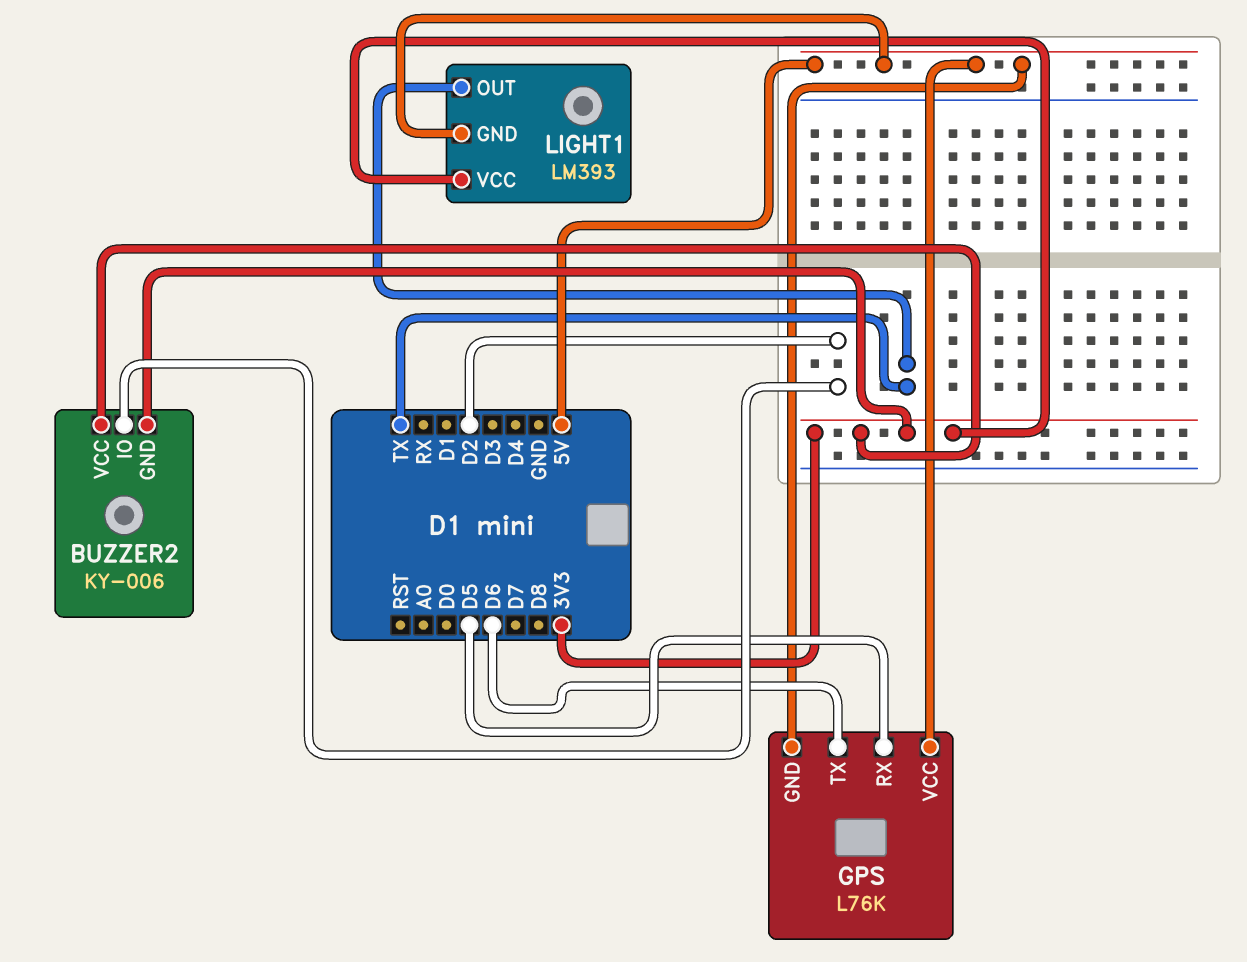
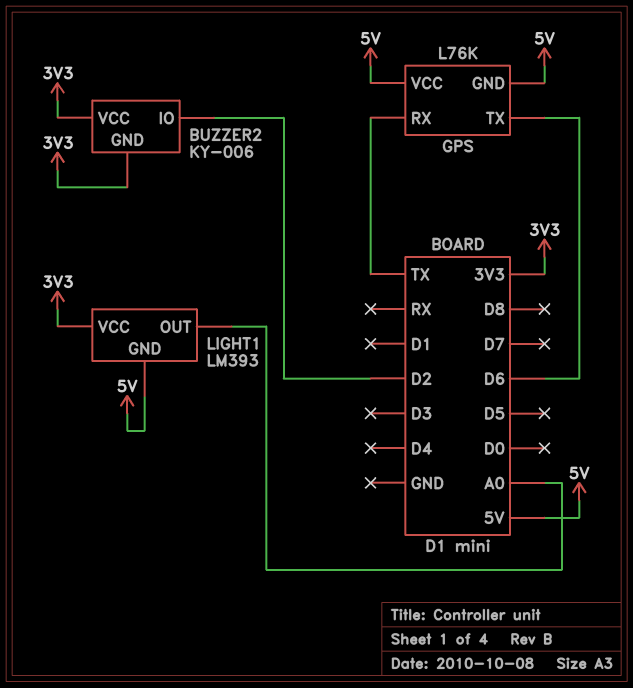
GPS pin RX: D5 -> TX
LIGHT1 pin OUT: TX -> A0

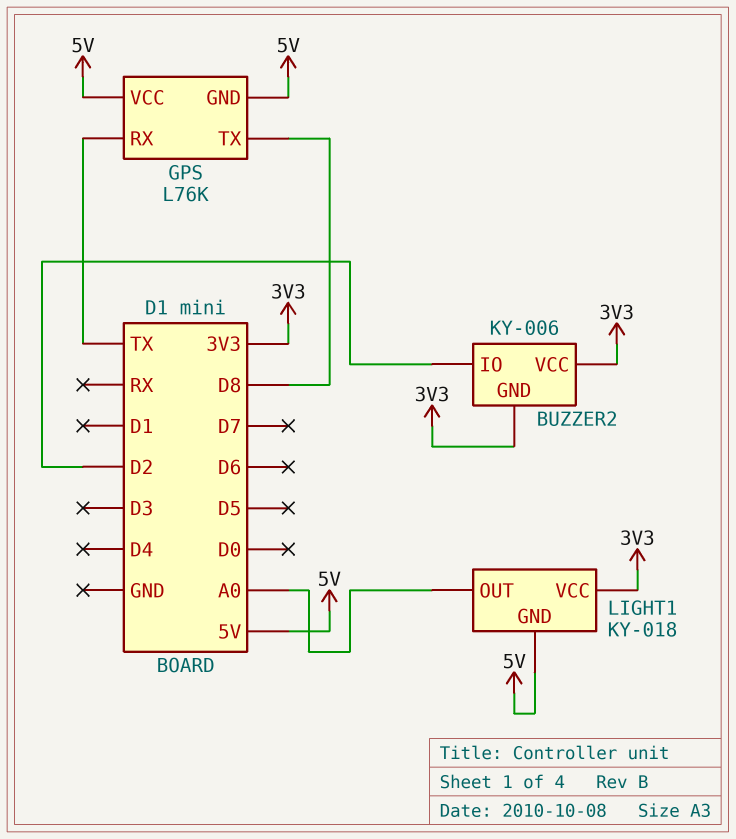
GPS pin TX: D6 -> D8
LIGHT1: LM393 -> KY-018

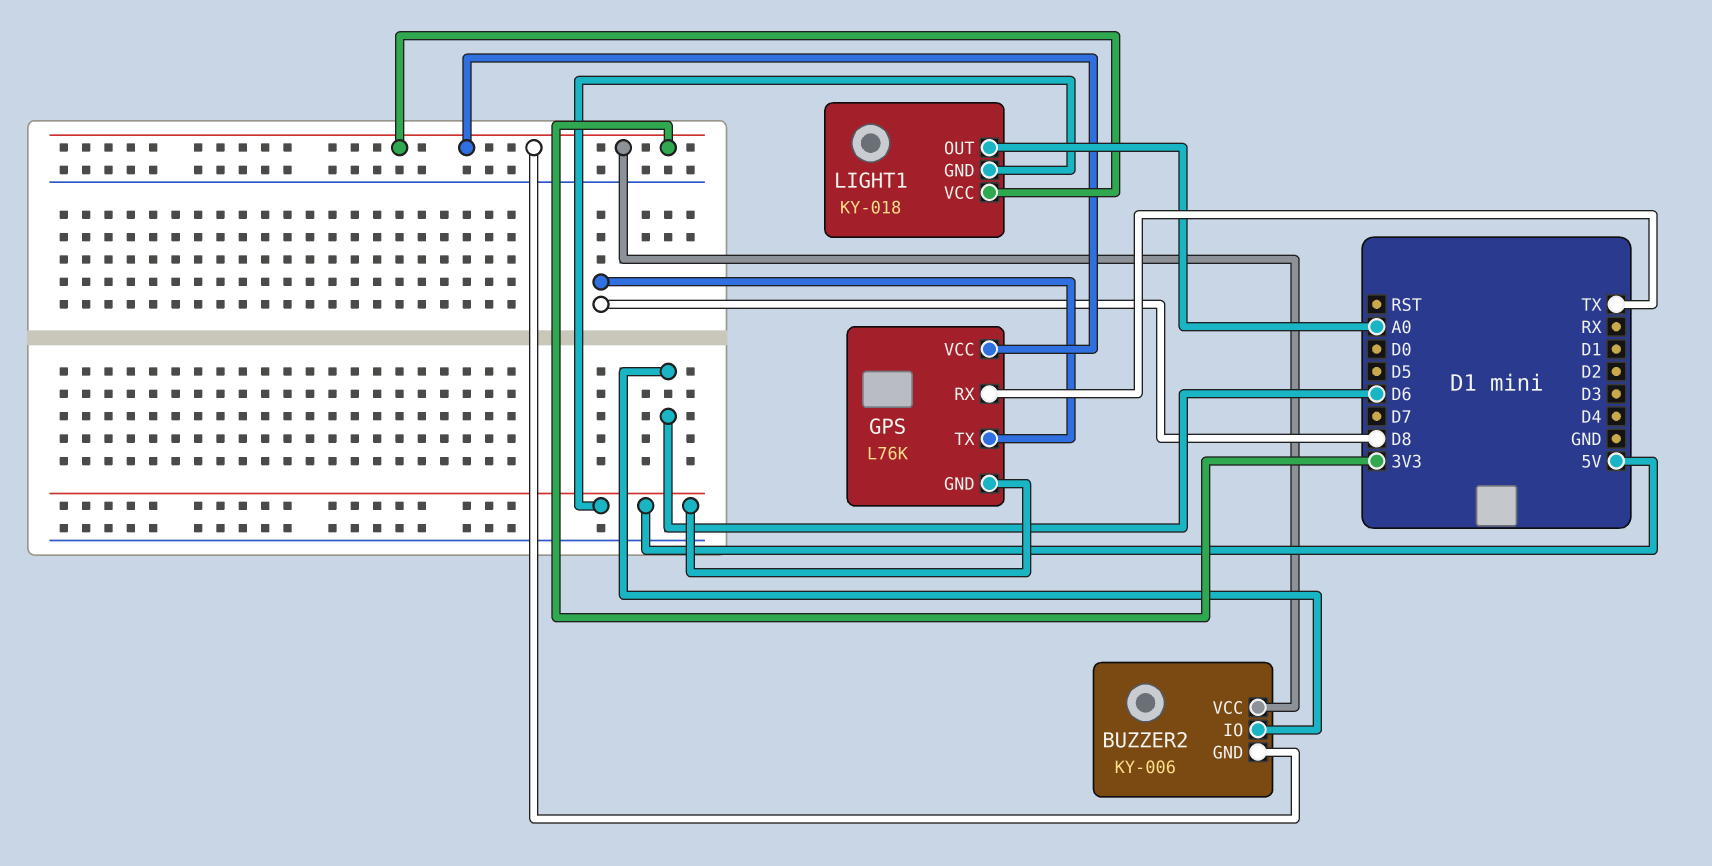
BUZZER2 pin IO: D2 -> D6
GPS pin VCC: 5V -> 3V3

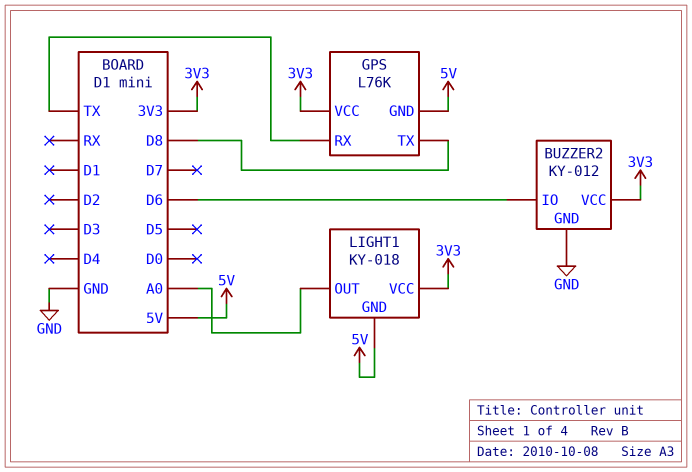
BUZZER2: KY-006 -> KY-012
BUZZER2 pin GND: 3V3 -> GND

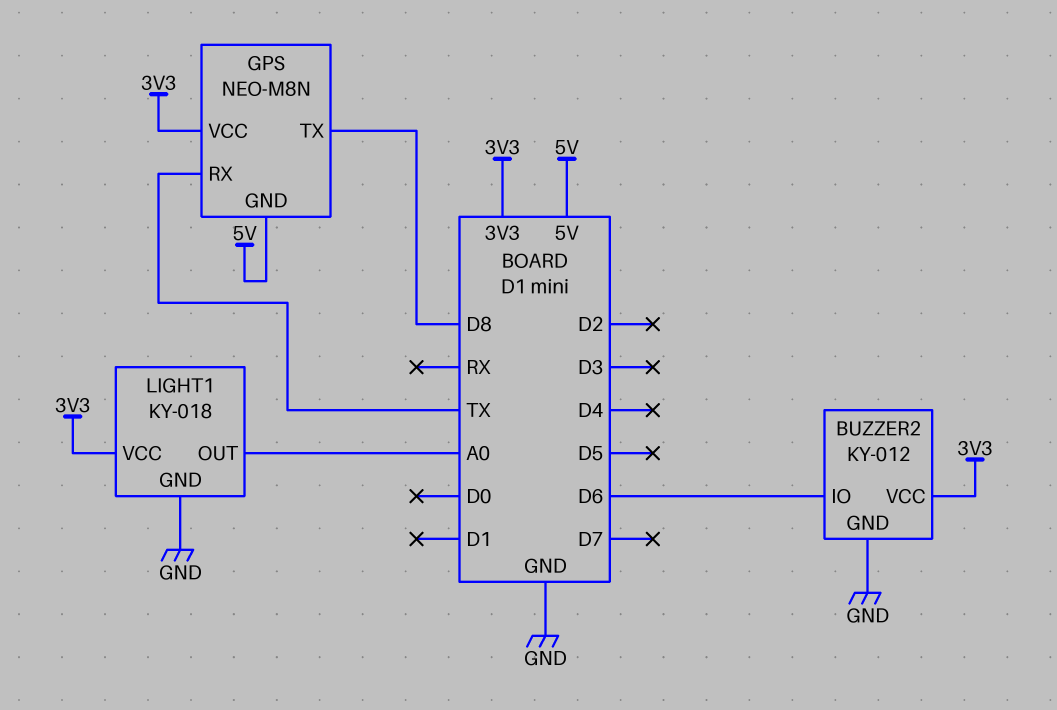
GPS: L76K -> NEO-M8N
LIGHT1 pin GND: 5V -> GND

